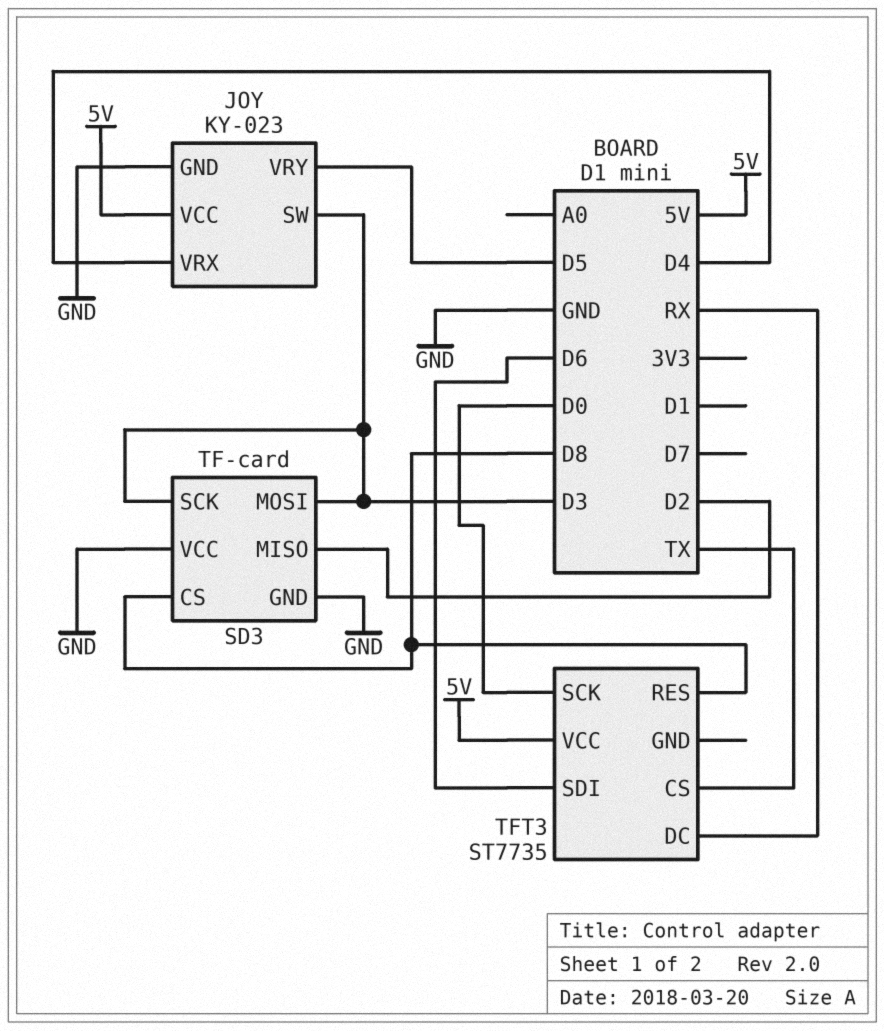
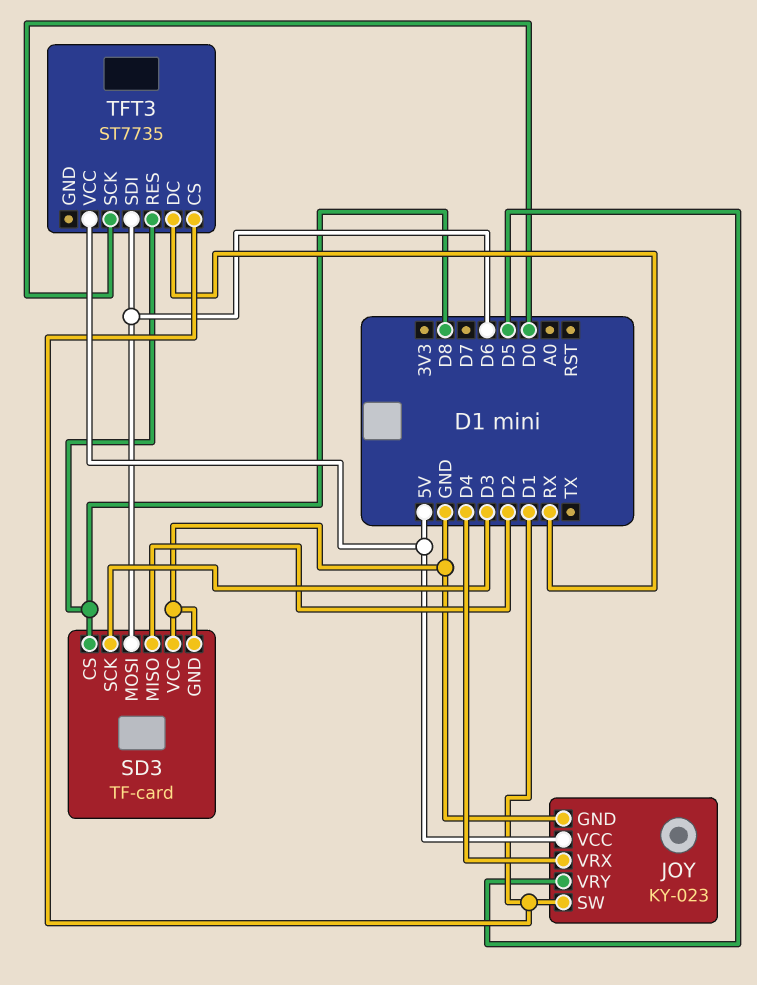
JOY pin SW: D3 -> D1
SD3 pin MOSI: D3 -> D6
TFT3 pin CS: TX -> D1

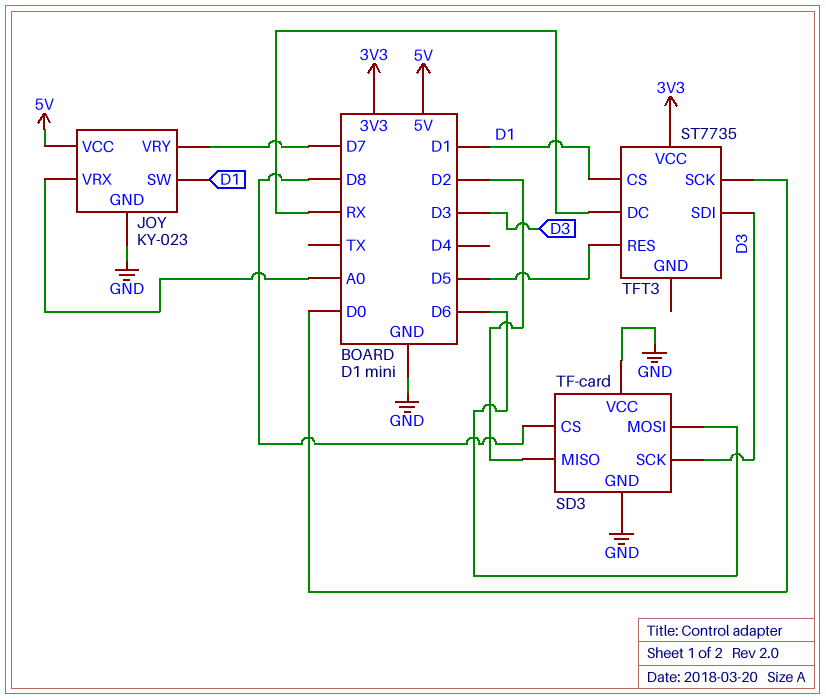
JOY pin VRX: D4 -> A0
JOY pin VRY: D5 -> D7
TFT3 pin RES: D8 -> D5
TFT3 pin SDI: D6 -> D3
TFT3 pin VCC: 5V -> 3V3

